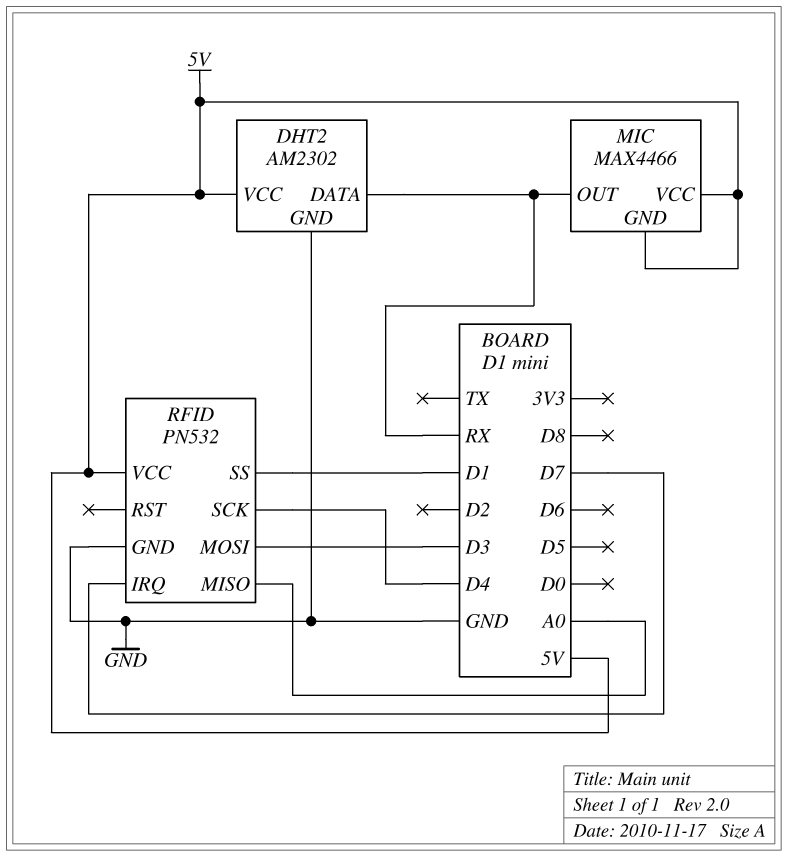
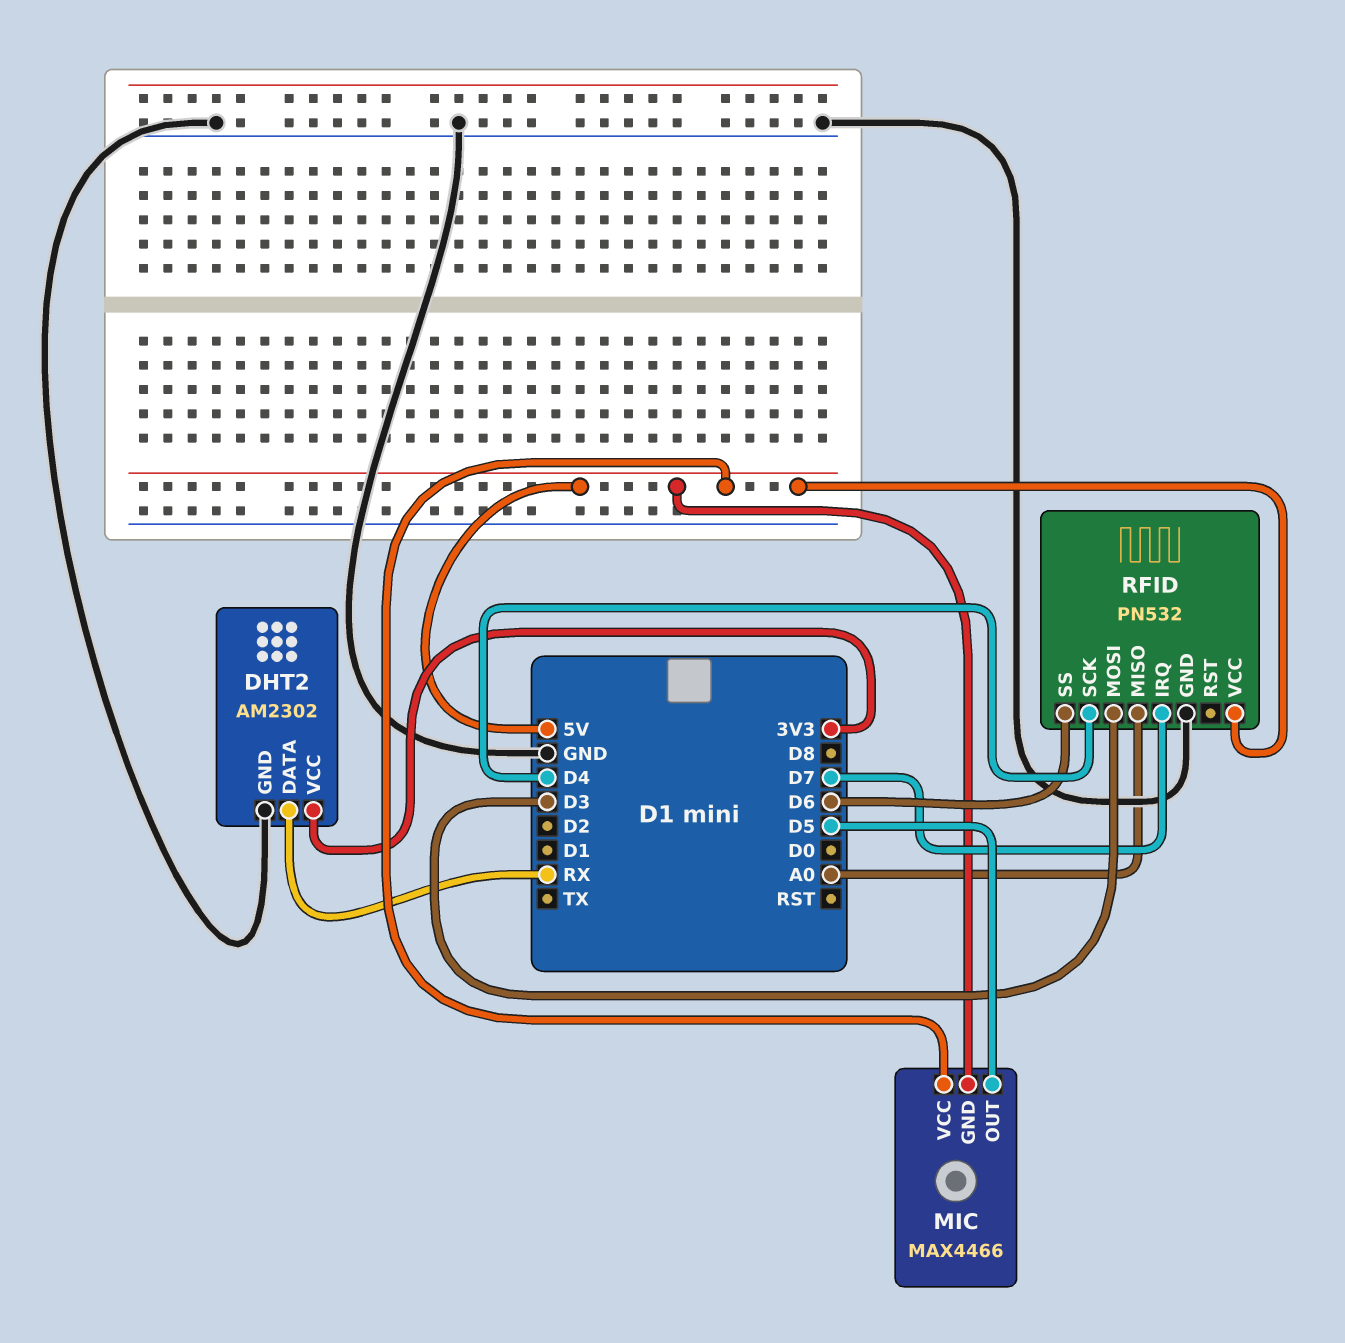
DHT2 pin VCC: 5V -> 3V3
MIC pin OUT: RX -> D5
RFID pin SS: D1 -> D6

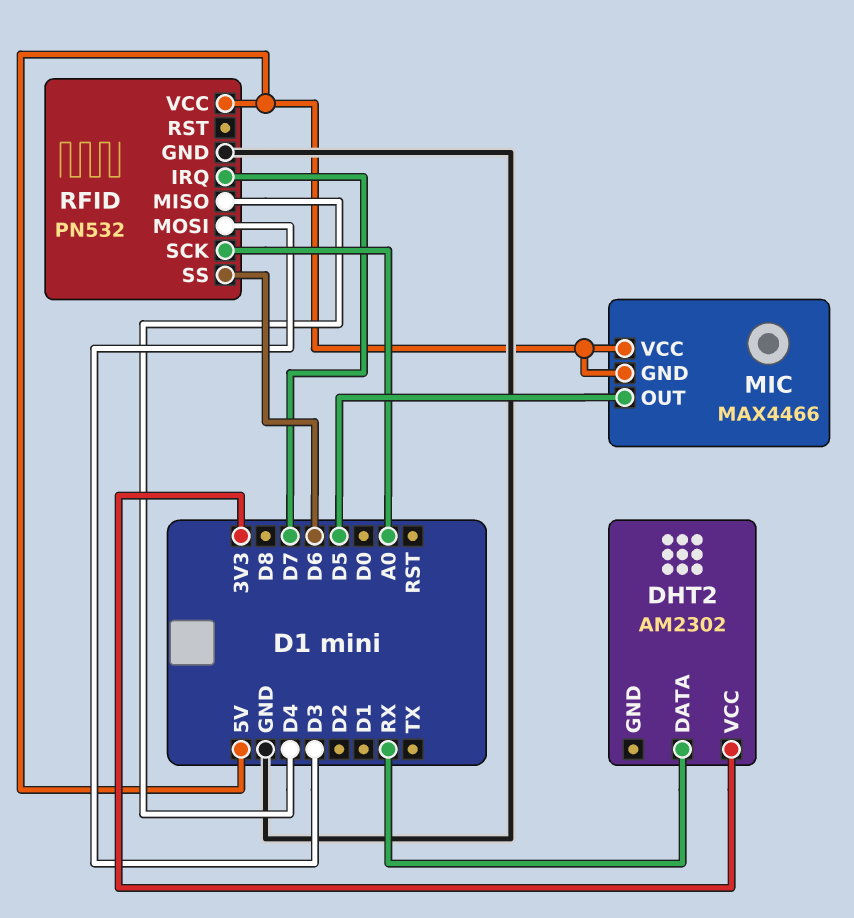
DHT2 pin GND: GND -> none
RFID pin MISO: A0 -> D4
RFID pin SCK: D4 -> A0

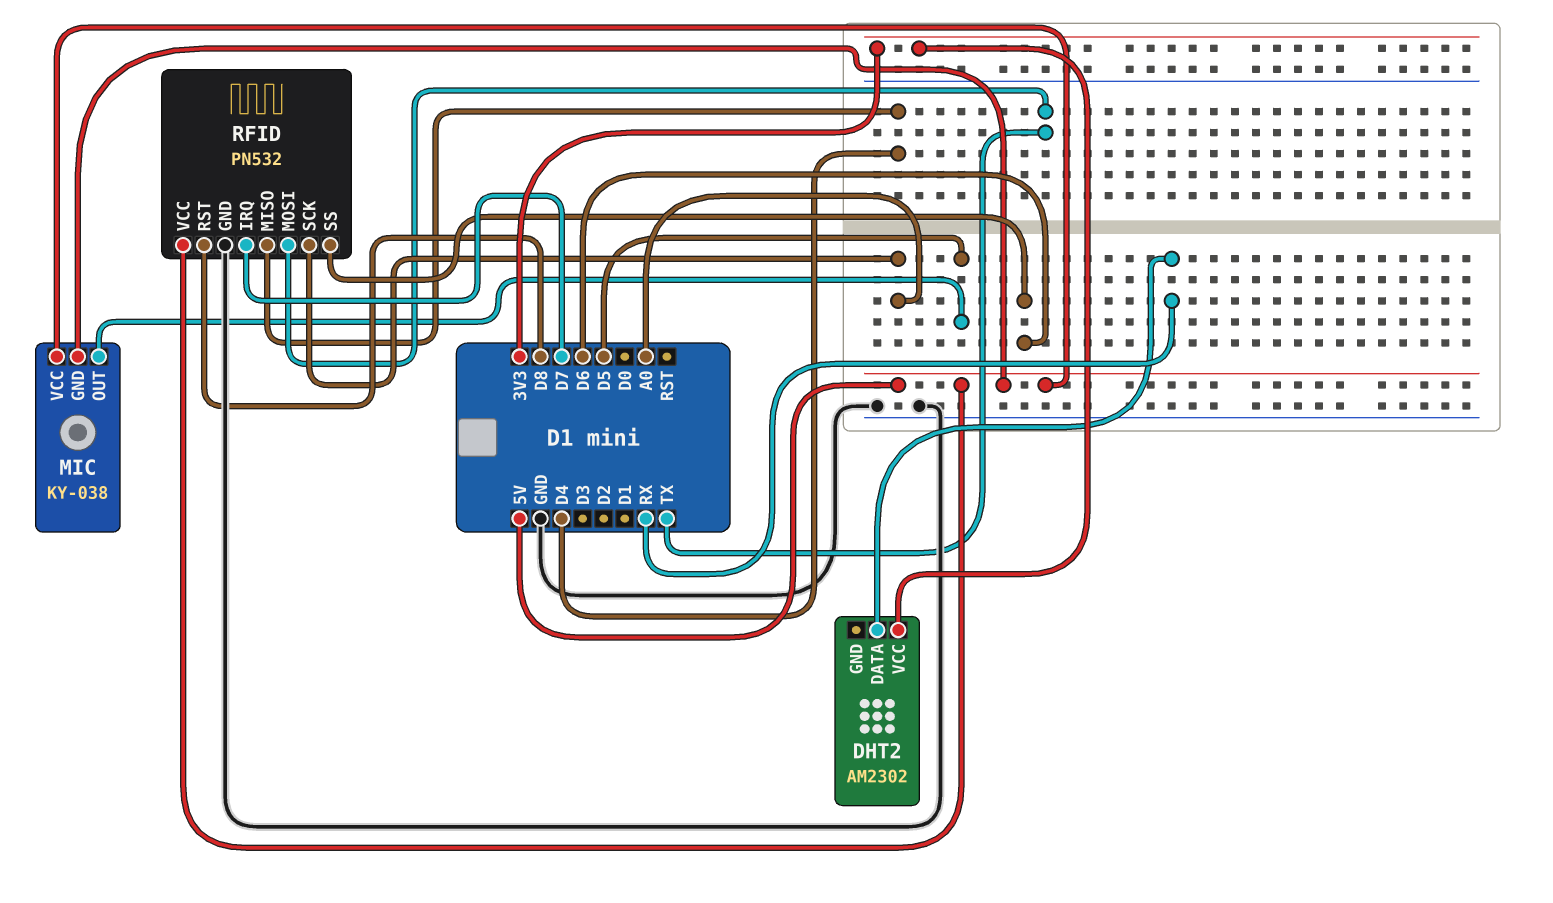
MIC: MAX4466 -> KY-038
RFID pin MOSI: D3 -> TX
RFID pin RST: none -> D8

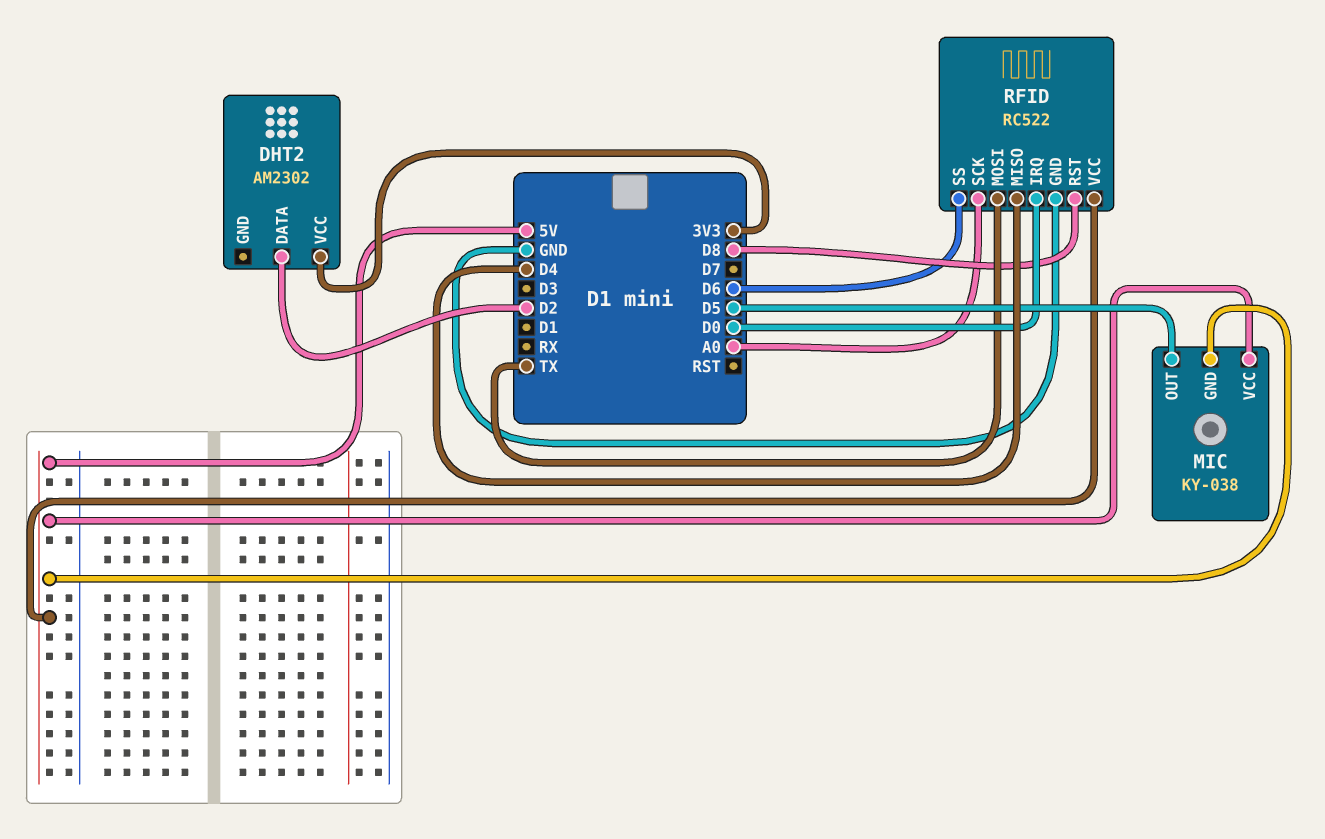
DHT2 pin DATA: RX -> D2
RFID: PN532 -> RC522
RFID pin IRQ: D7 -> D0

